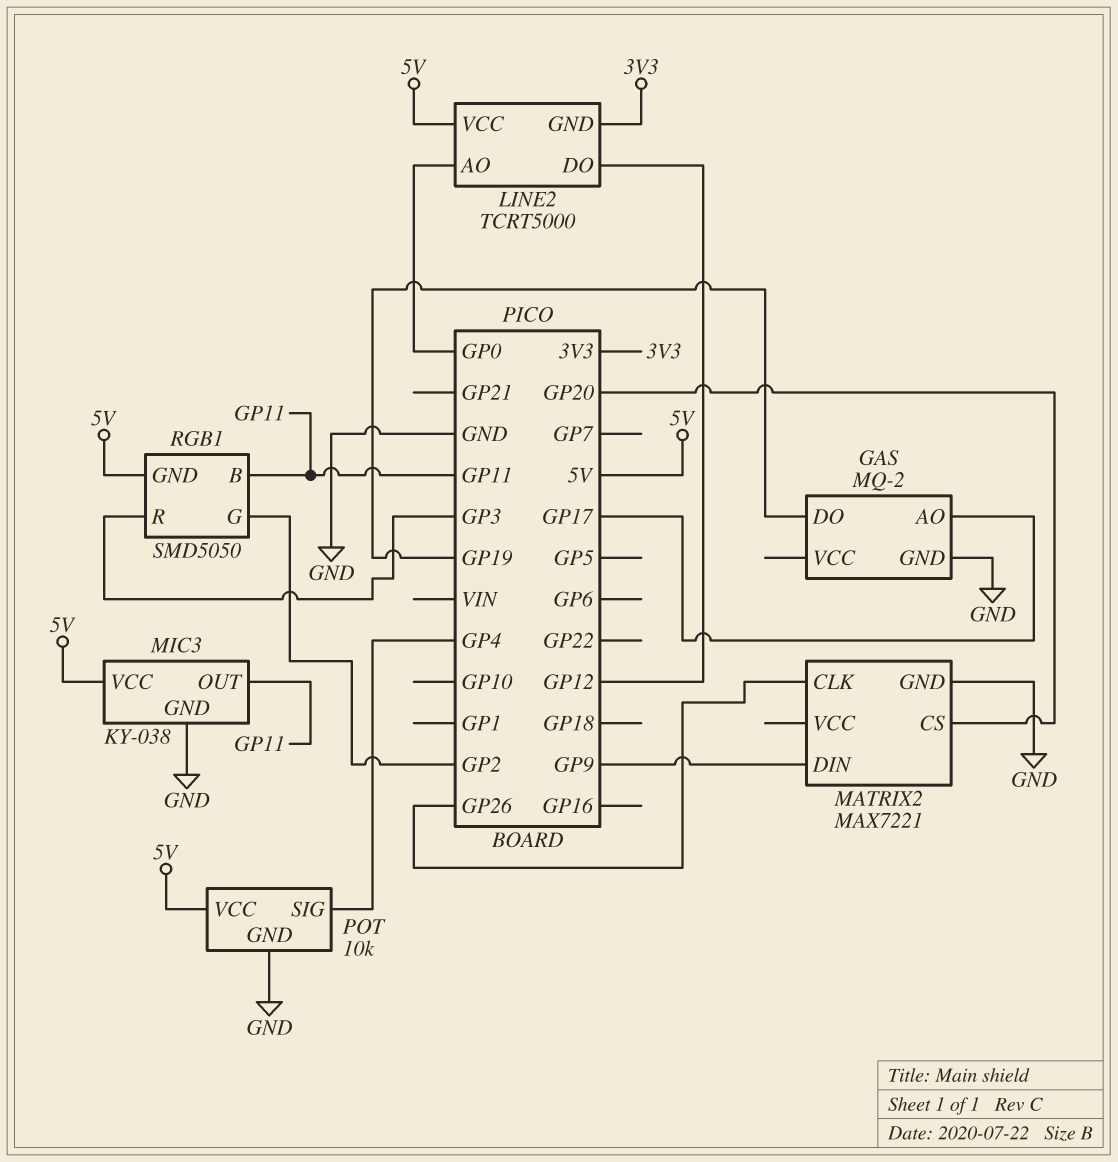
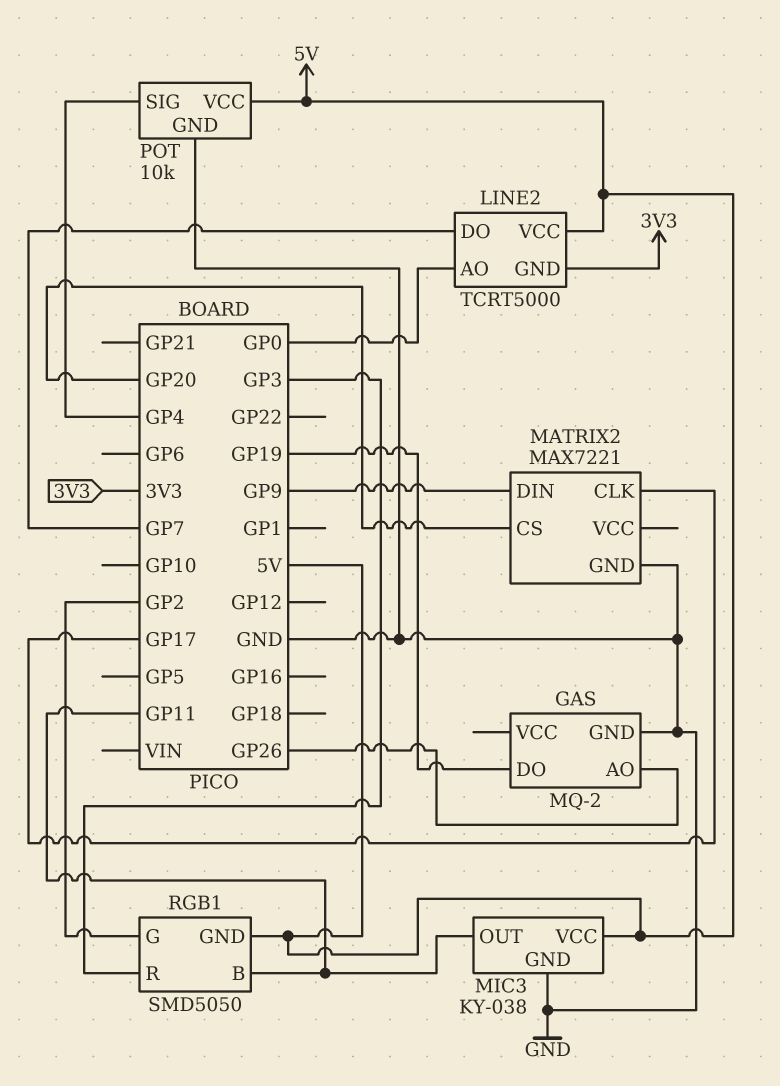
GAS pin AO: GP17 -> GP26
LINE2 pin DO: GP12 -> GP7
MATRIX2 pin CLK: GP26 -> GP17

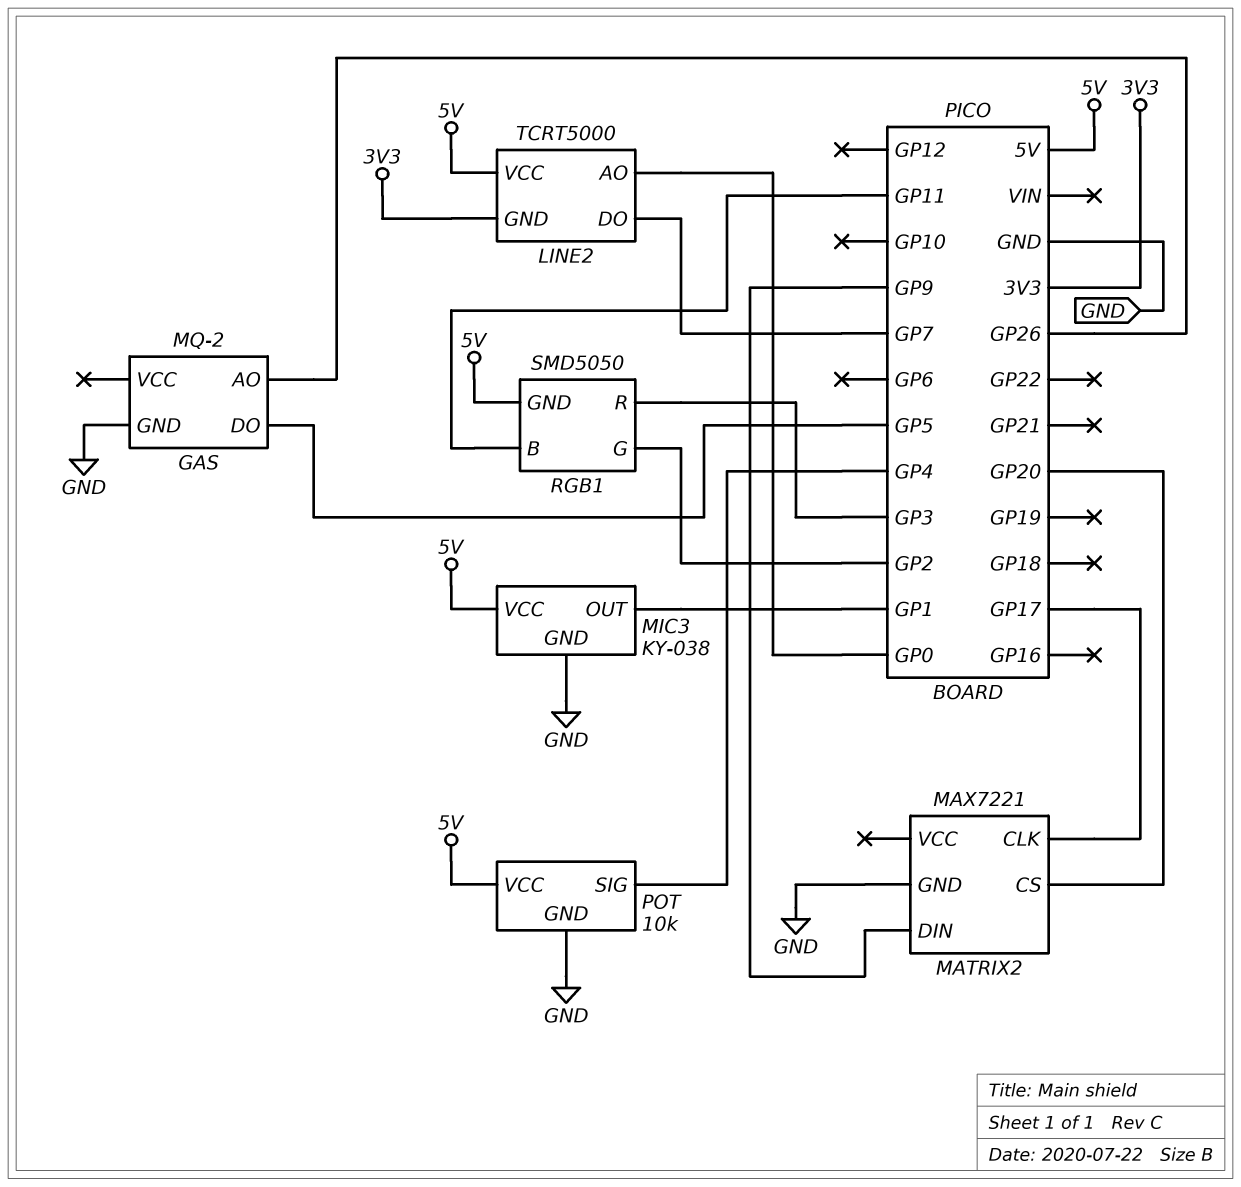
GAS pin DO: GP19 -> GP5
MIC3 pin OUT: GP11 -> GP1

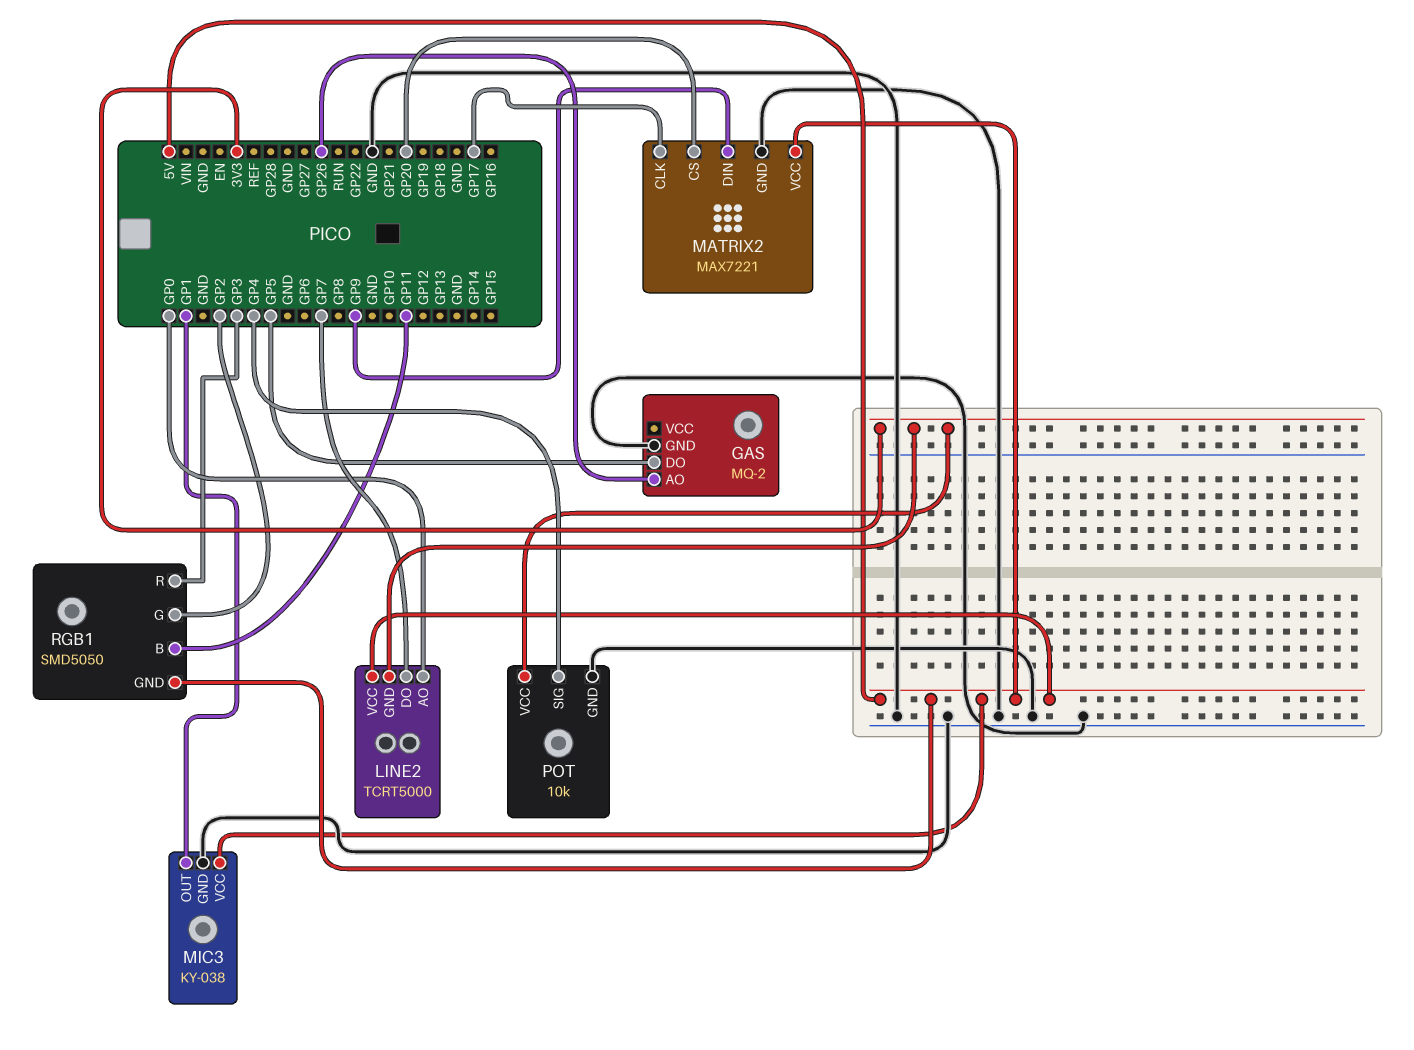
MATRIX2 pin VCC: none -> 5V
POT pin VCC: 5V -> 3V3

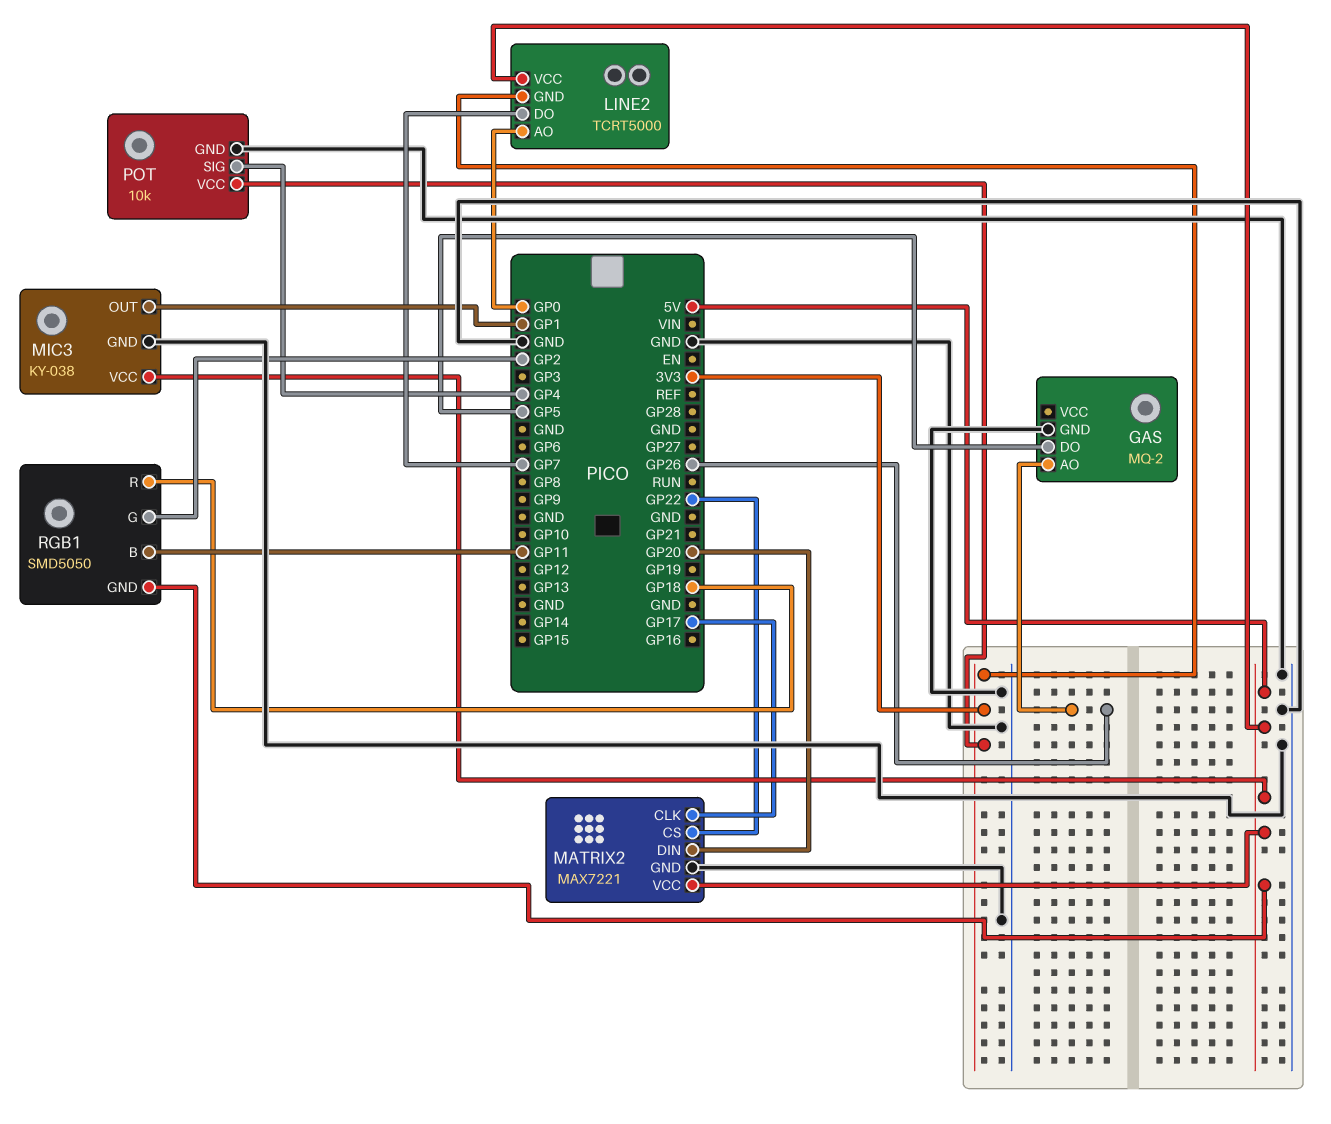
MATRIX2 pin CS: GP20 -> GP22
MATRIX2 pin DIN: GP9 -> GP20
RGB1 pin R: GP3 -> GP18

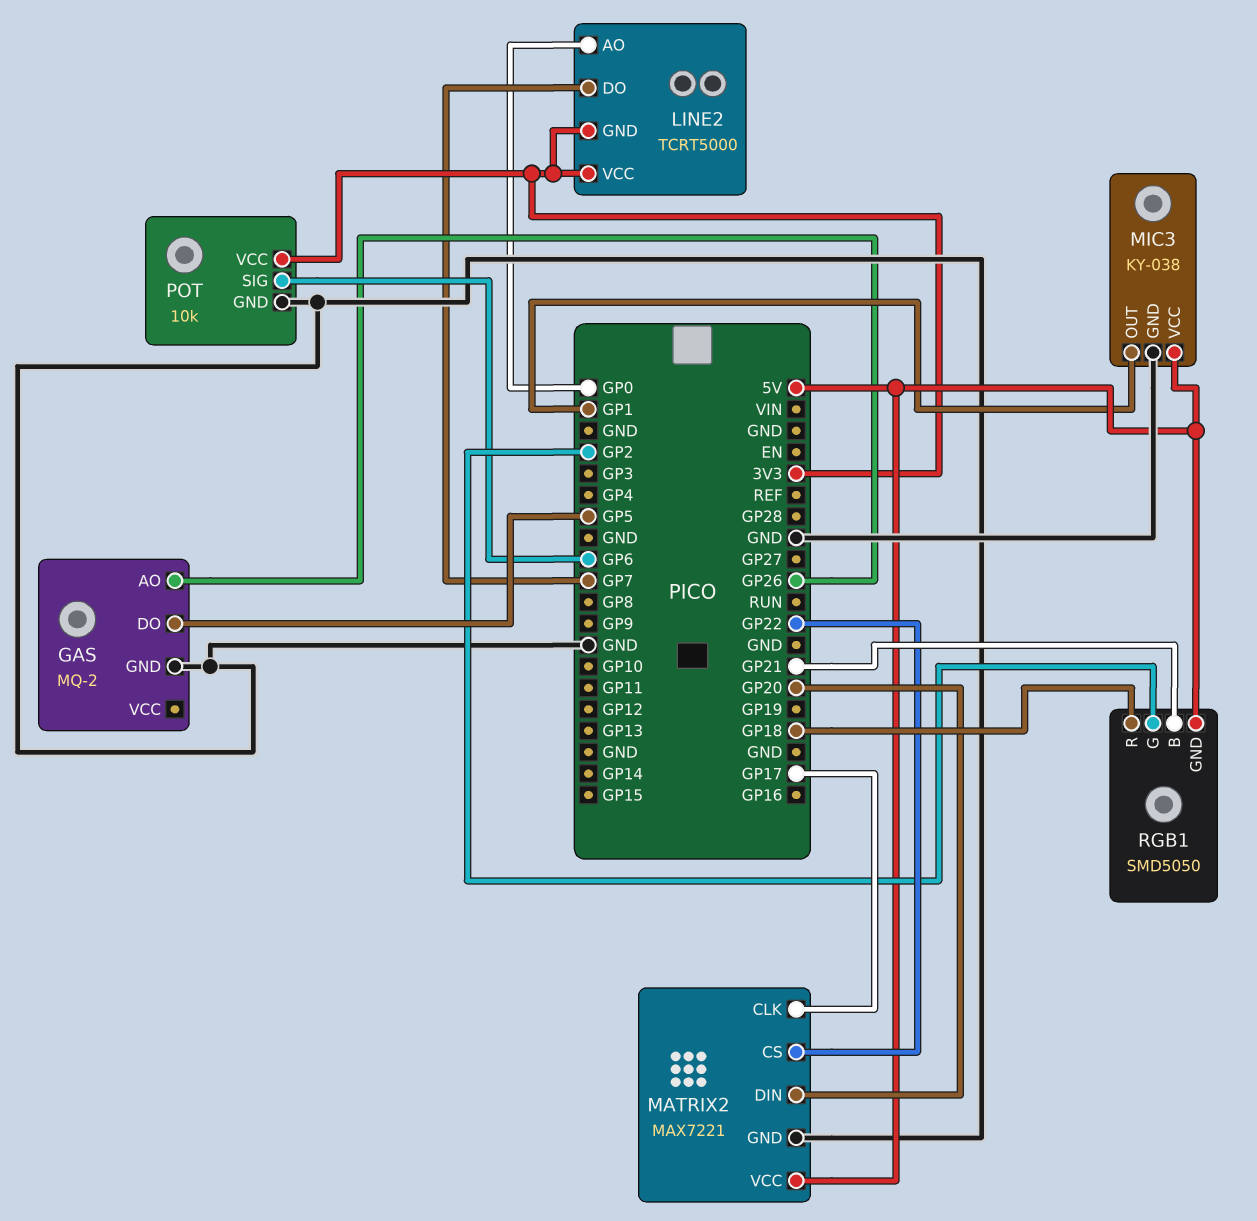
LINE2 pin VCC: 5V -> 3V3
POT pin SIG: GP4 -> GP6
RGB1 pin B: GP11 -> GP21

